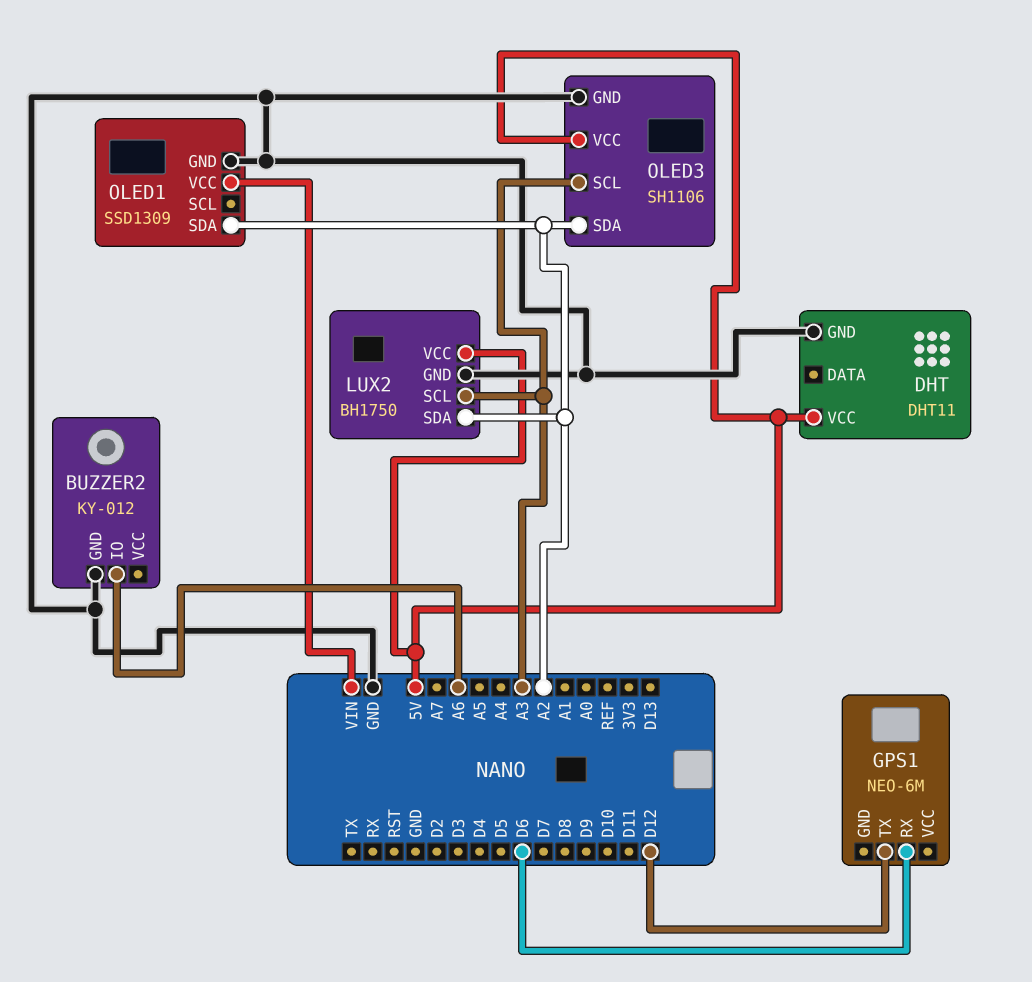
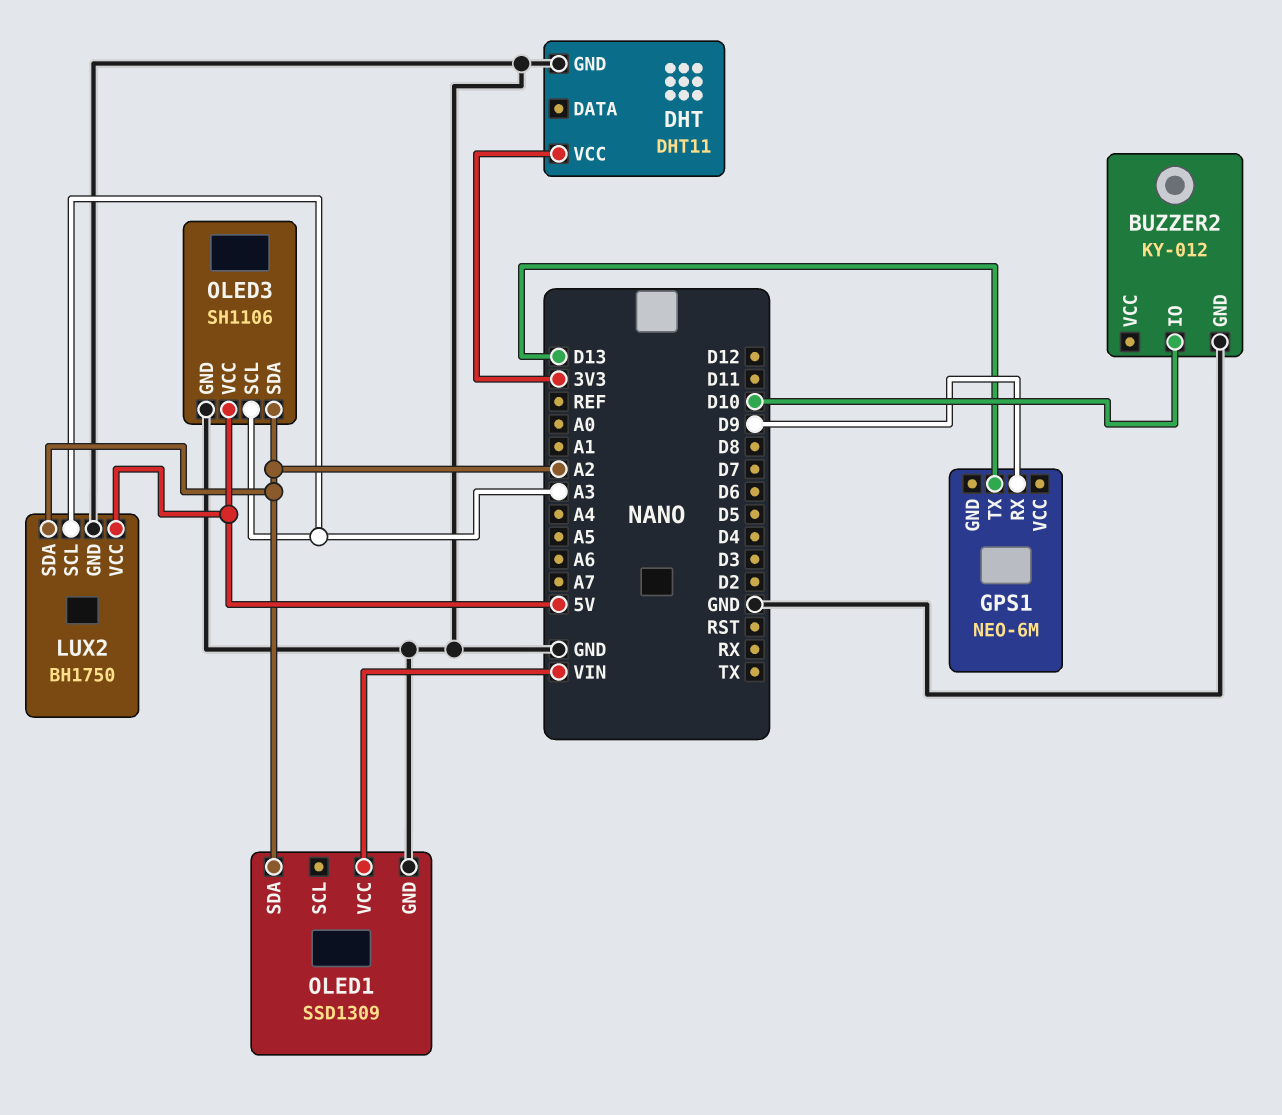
BUZZER2 pin IO: A6 -> D10
DHT pin VCC: 5V -> 3V3
GPS1 pin RX: D6 -> D9
GPS1 pin TX: D12 -> D13

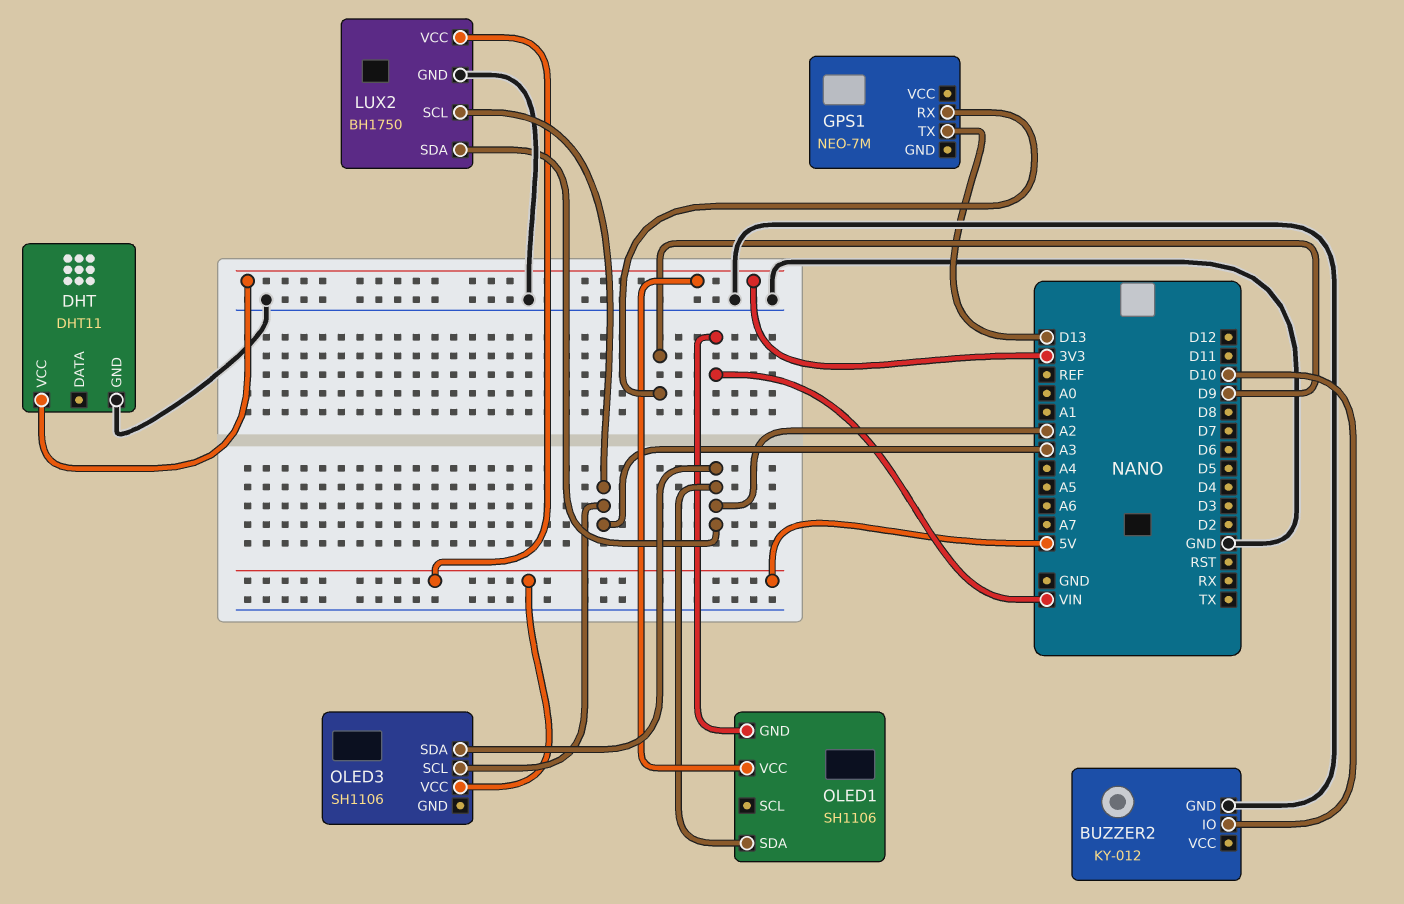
GPS1: NEO-6M -> NEO-7M
OLED1: SSD1309 -> SH1106
OLED1 pin GND: GND -> VIN
OLED1 pin VCC: VIN -> 3V3
OLED3 pin GND: GND -> none

